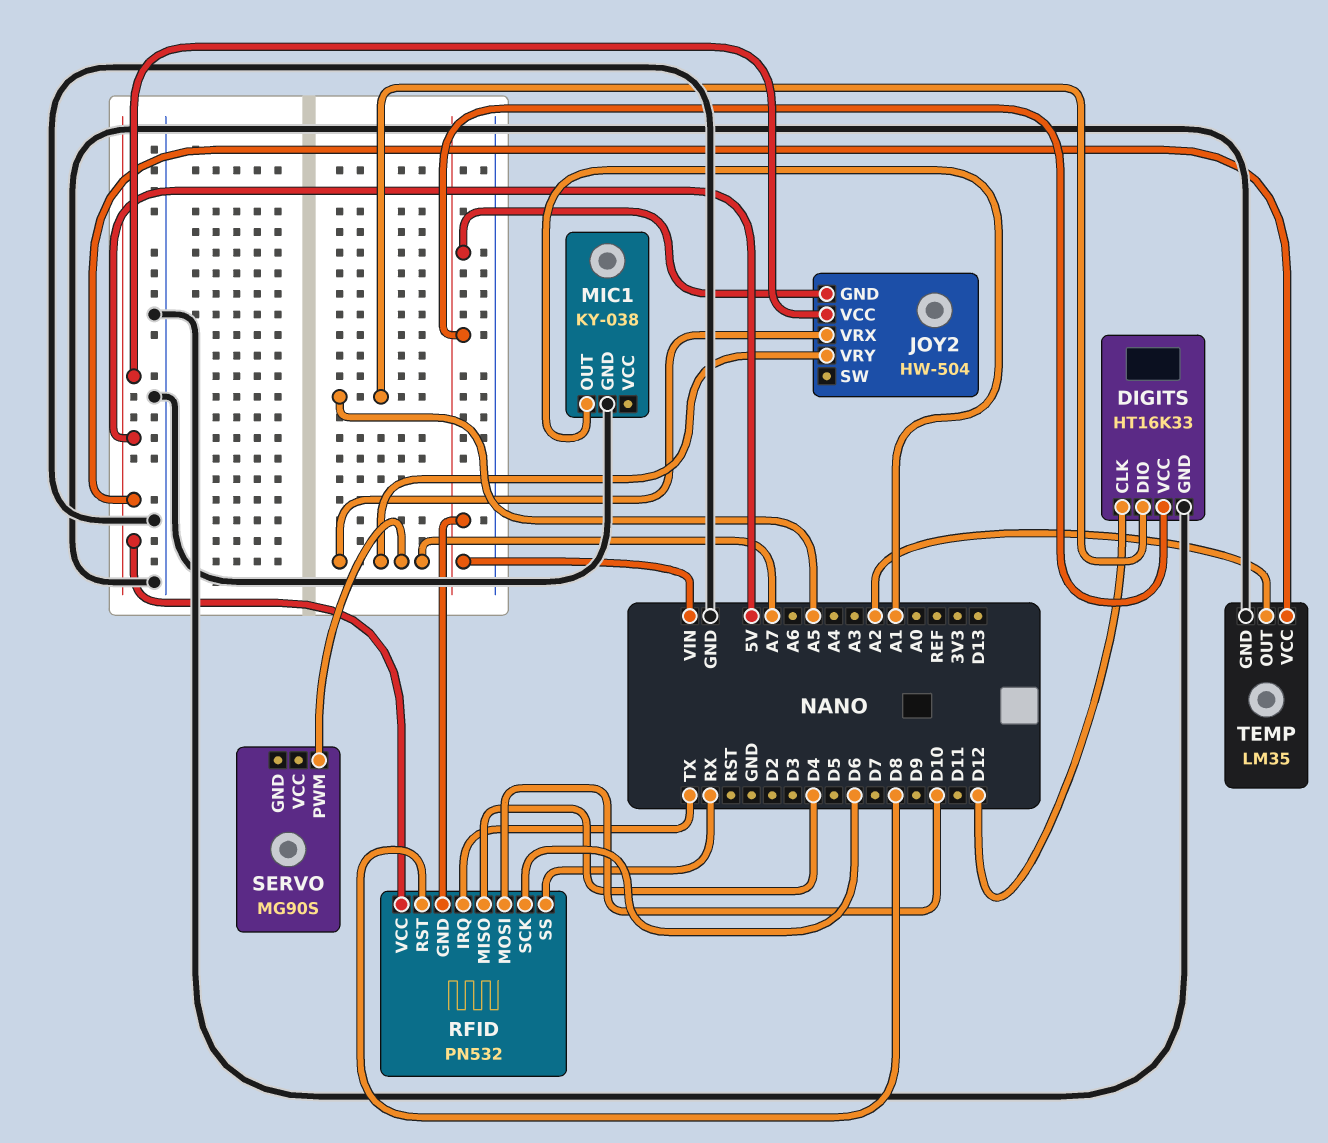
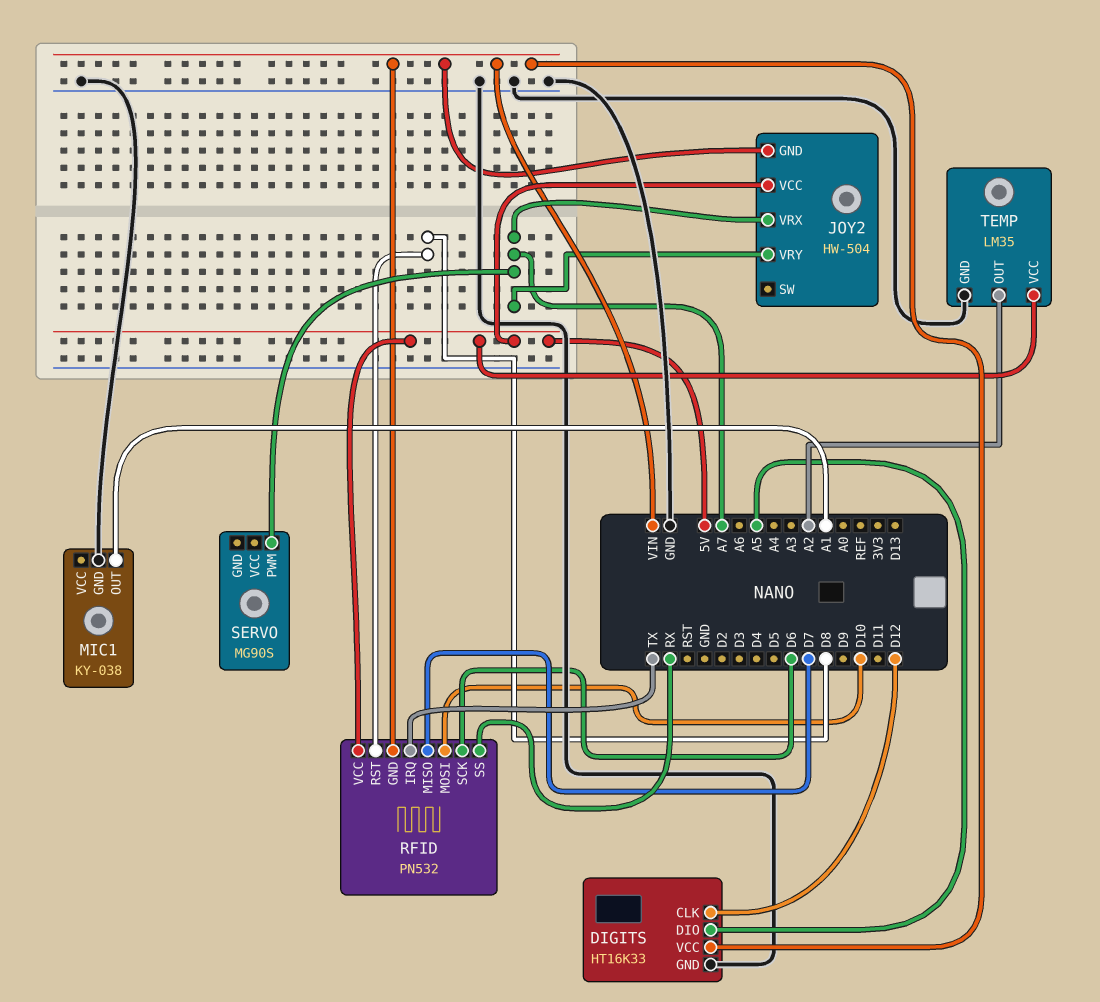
RFID pin MISO: D4 -> D7

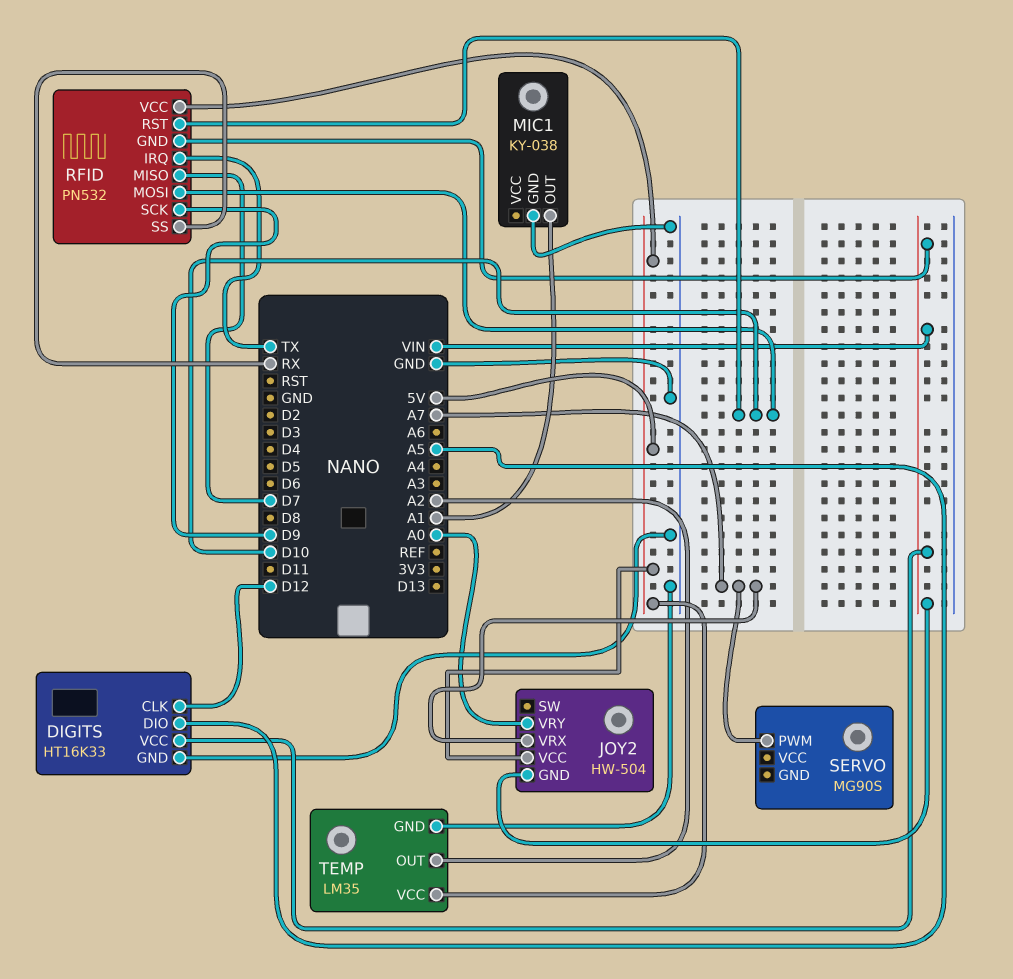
JOY2 pin VRY: A7 -> A0
RFID pin RST: D8 -> D10
RFID pin SCK: D6 -> D9

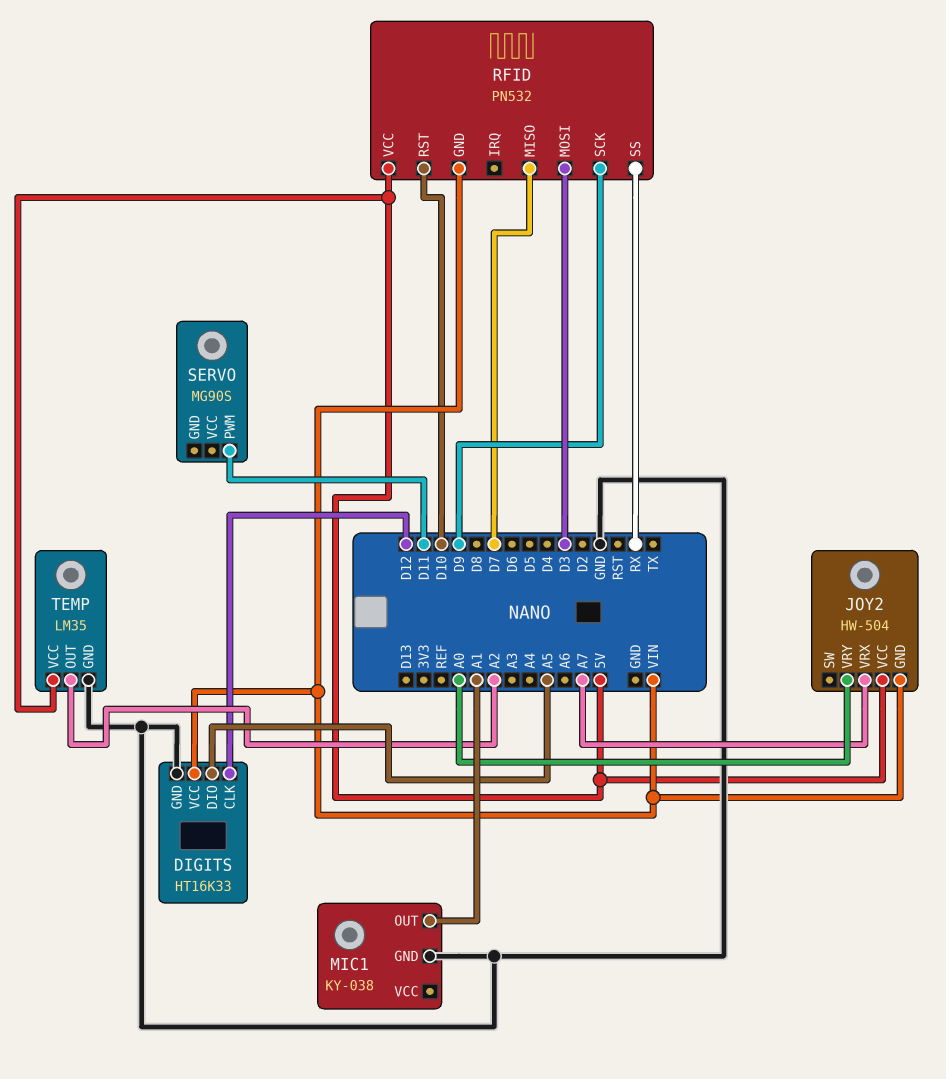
RFID pin IRQ: TX -> none
RFID pin MOSI: D10 -> D3
SERVO pin PWM: A7 -> D11

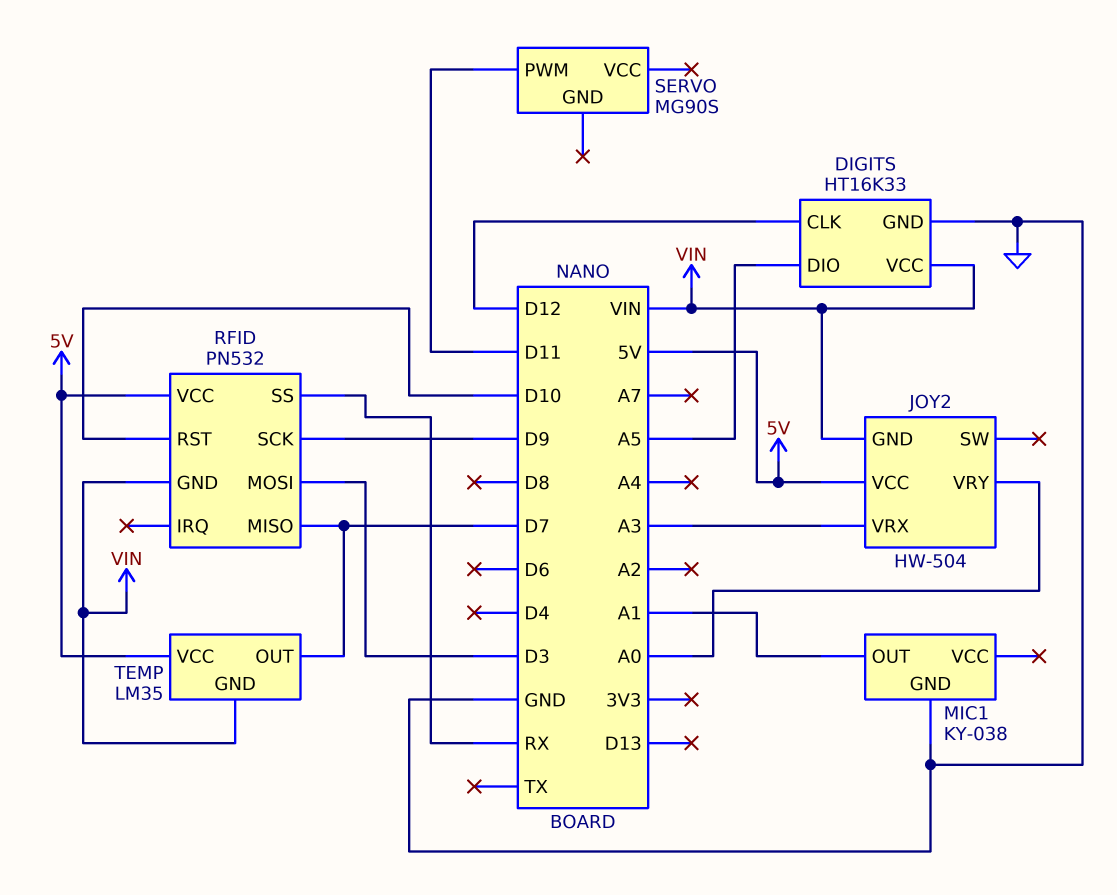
JOY2 pin VRX: A7 -> A3
TEMP pin GND: GND -> VIN
TEMP pin OUT: A2 -> D7

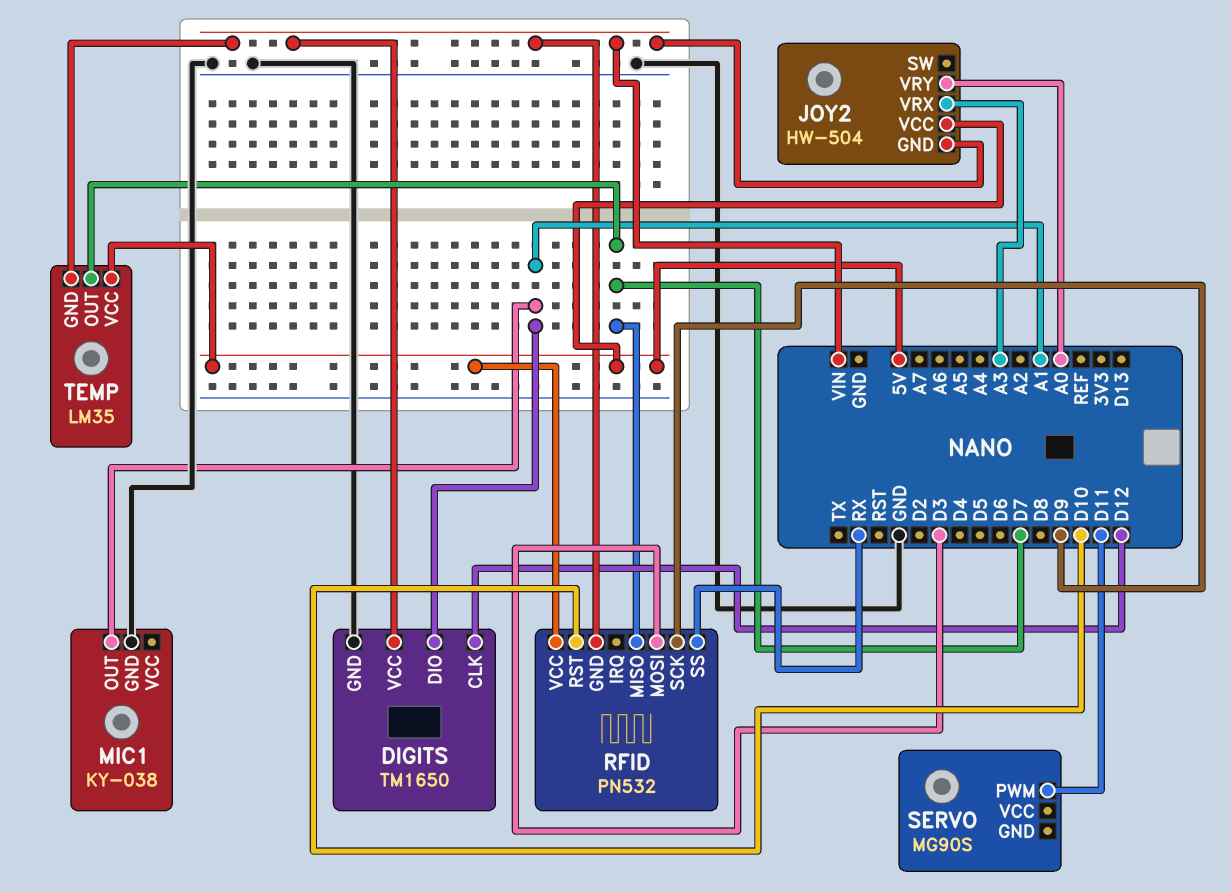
DIGITS: HT16K33 -> TM1650
DIGITS pin DIO: A5 -> A1

